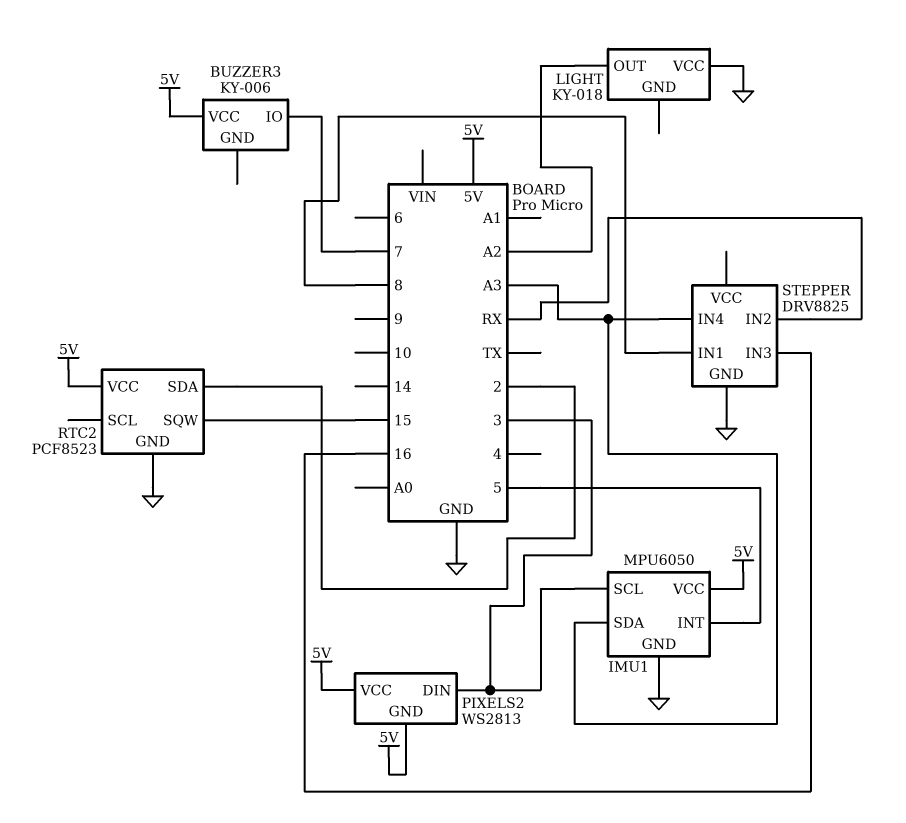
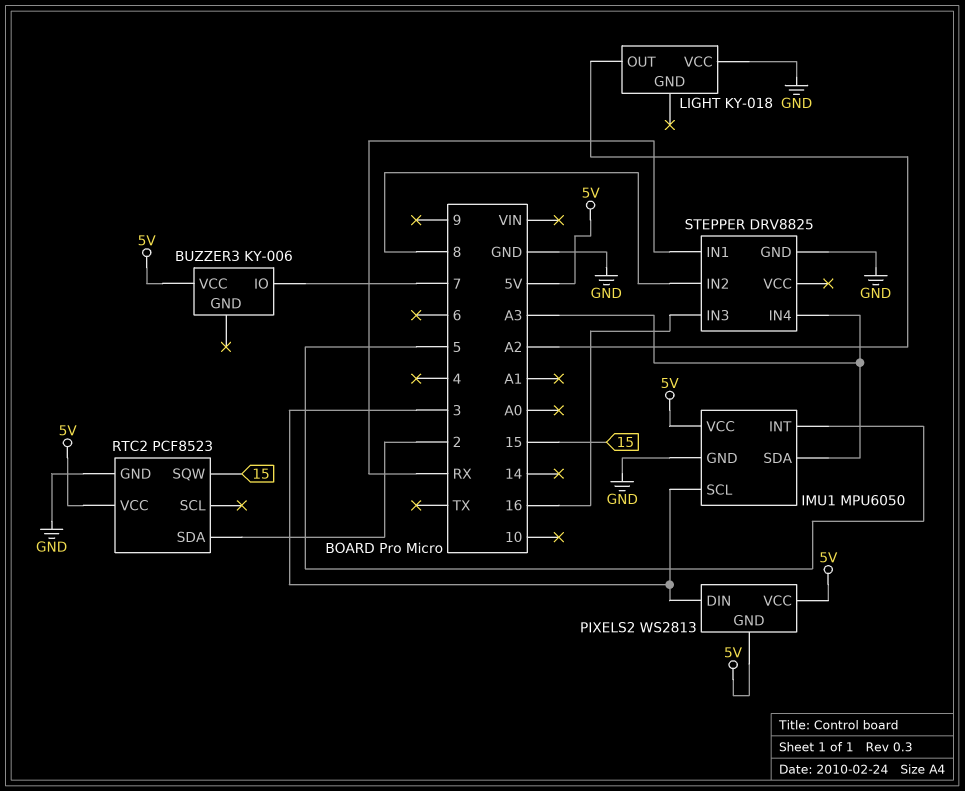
STEPPER pin IN1: 8 -> RX
STEPPER pin IN2: RX -> 8

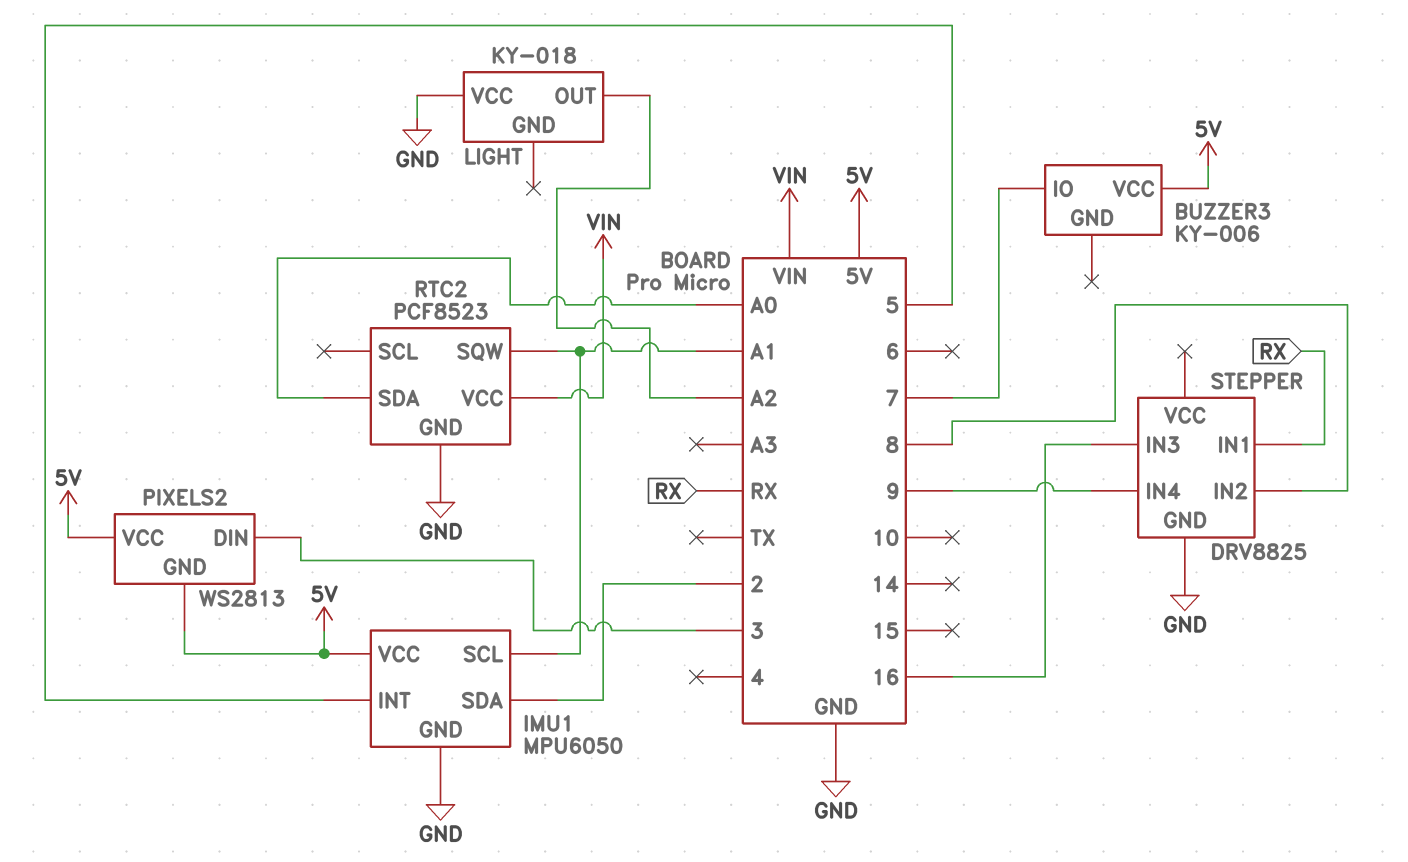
IMU1 pin SCL: 3 -> A1
IMU1 pin SDA: A3 -> 2
RTC2 pin SDA: 2 -> A0
RTC2 pin SQW: 15 -> A1
RTC2 pin VCC: 5V -> VIN
STEPPER pin IN4: A3 -> 9

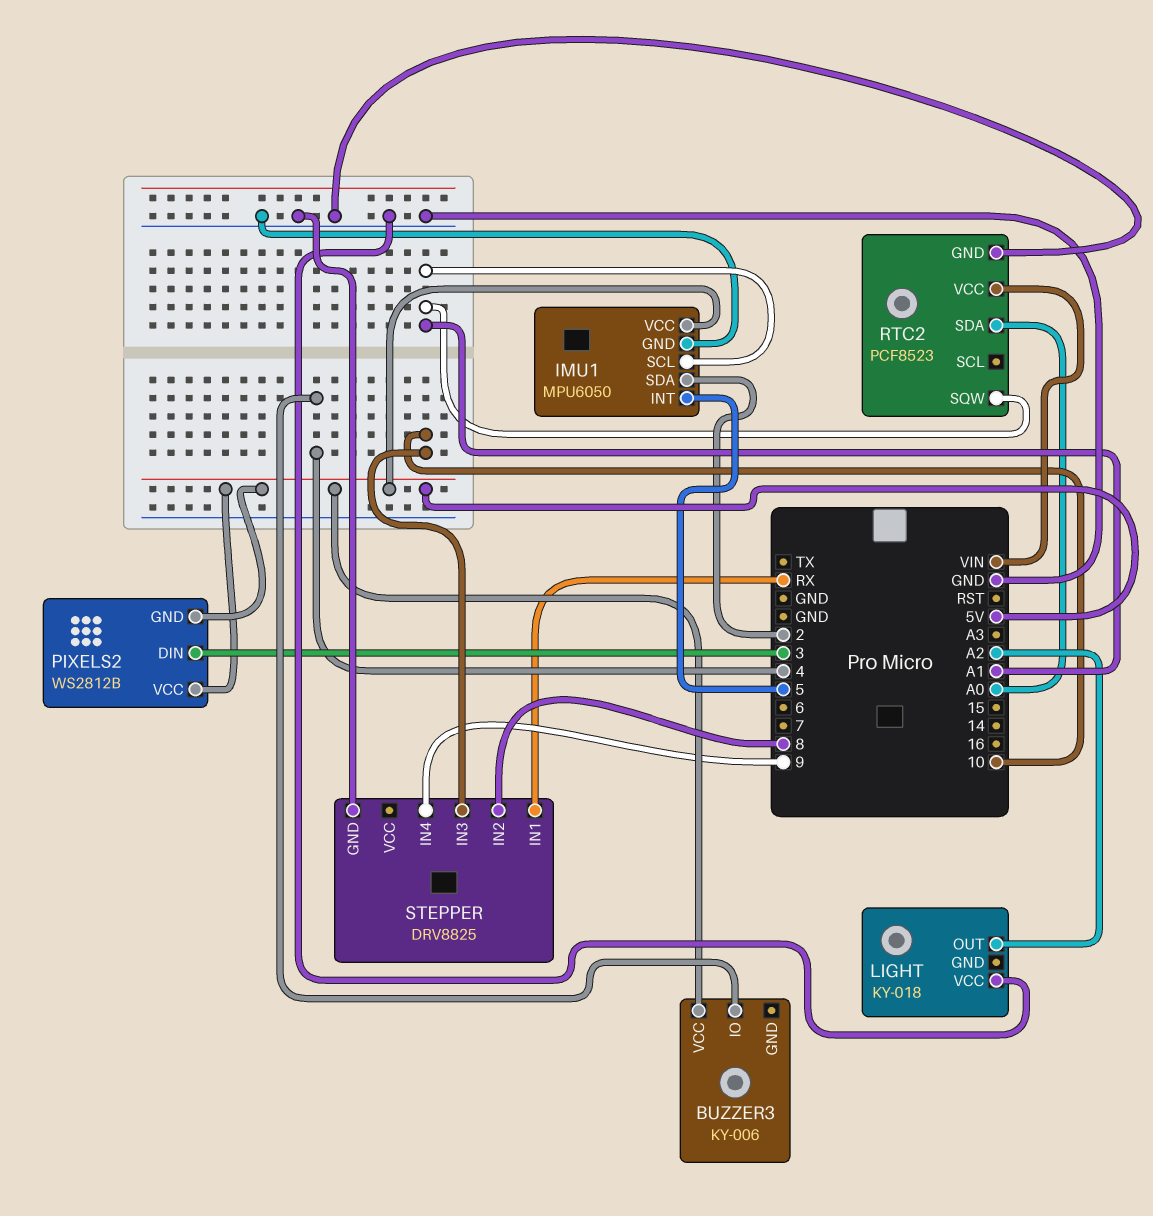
BUZZER3 pin IO: 7 -> 4
PIXELS2: WS2813 -> WS2812B
STEPPER pin IN3: 16 -> 10

